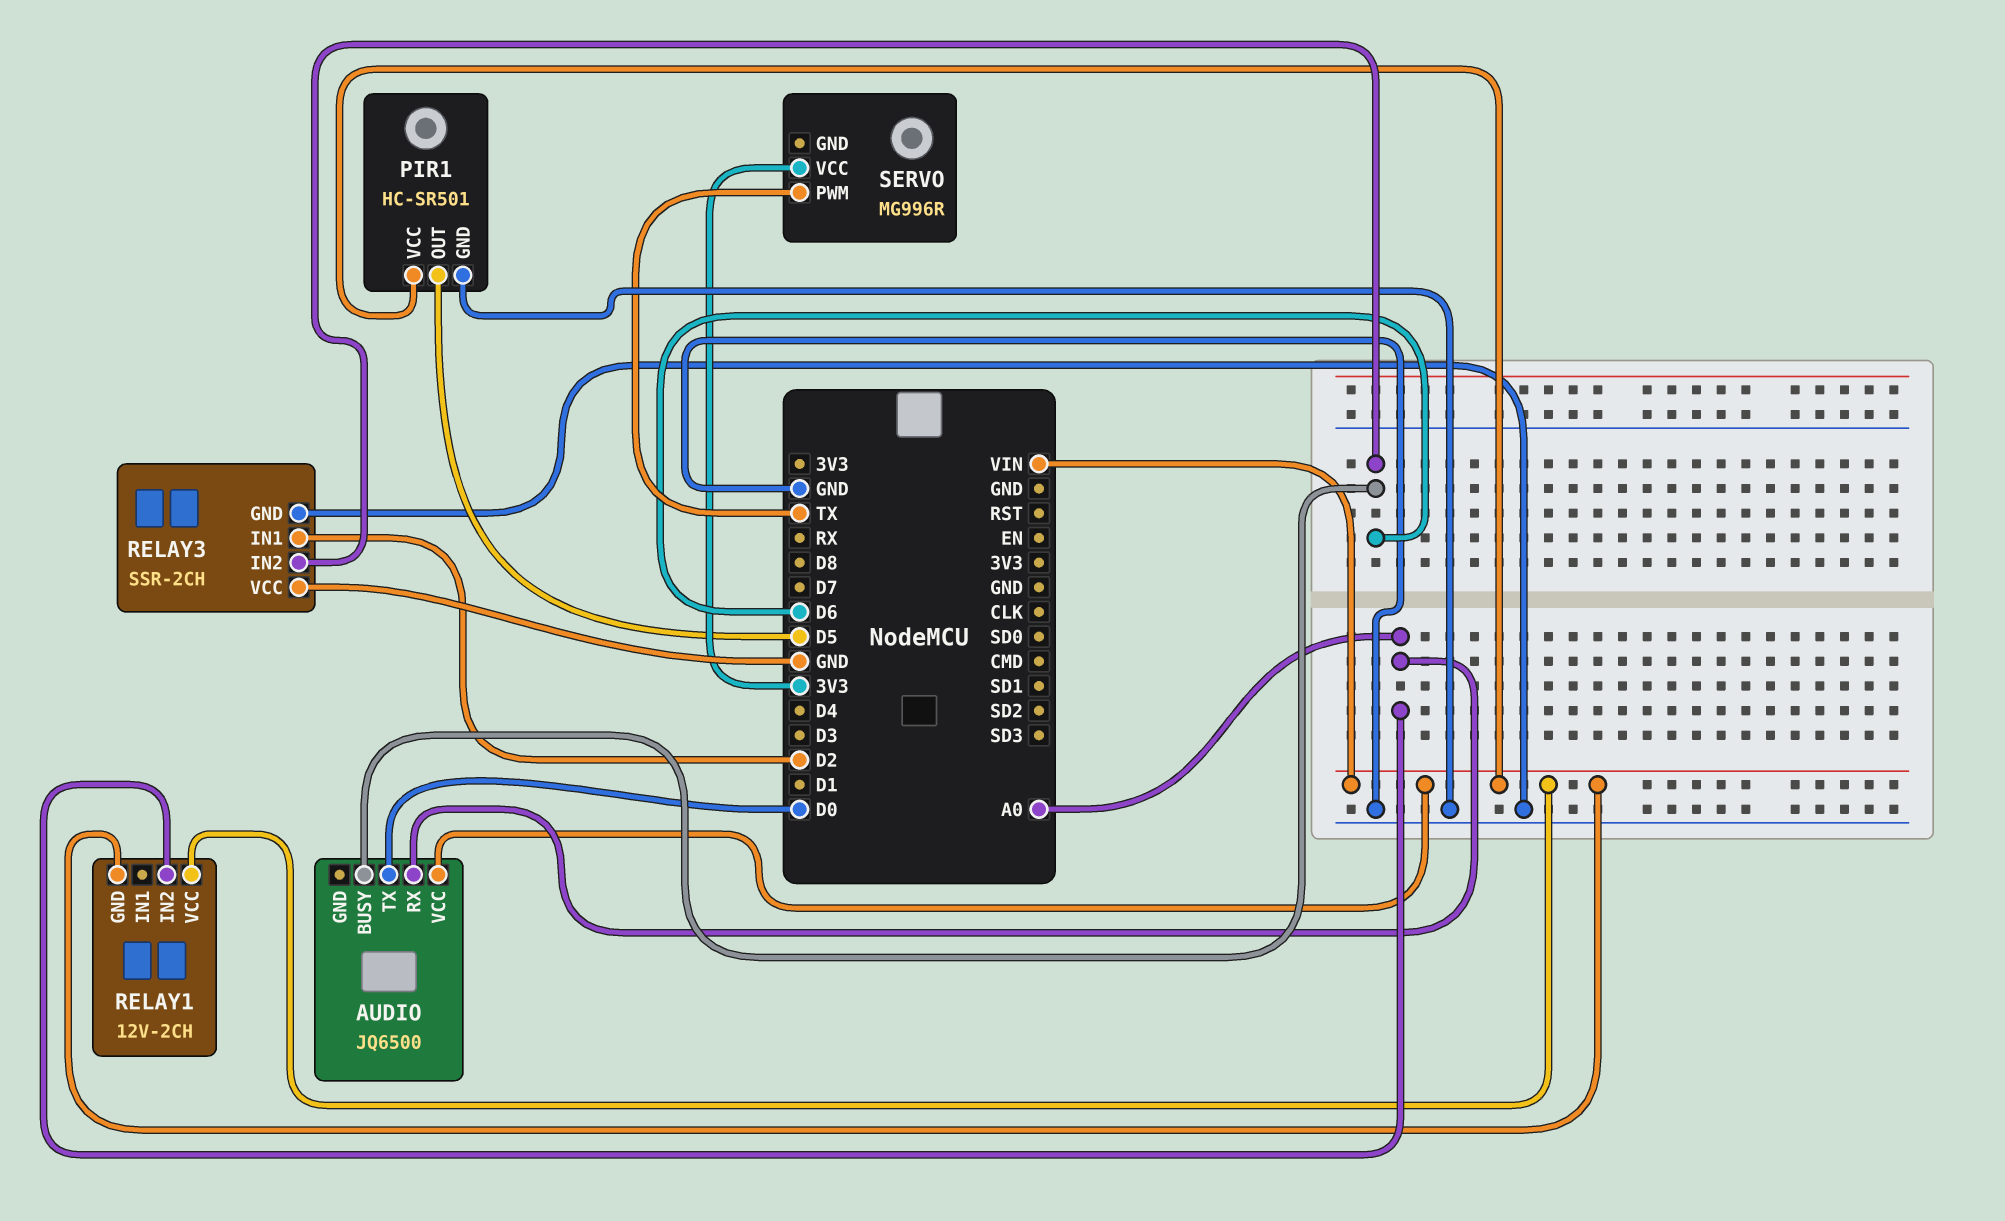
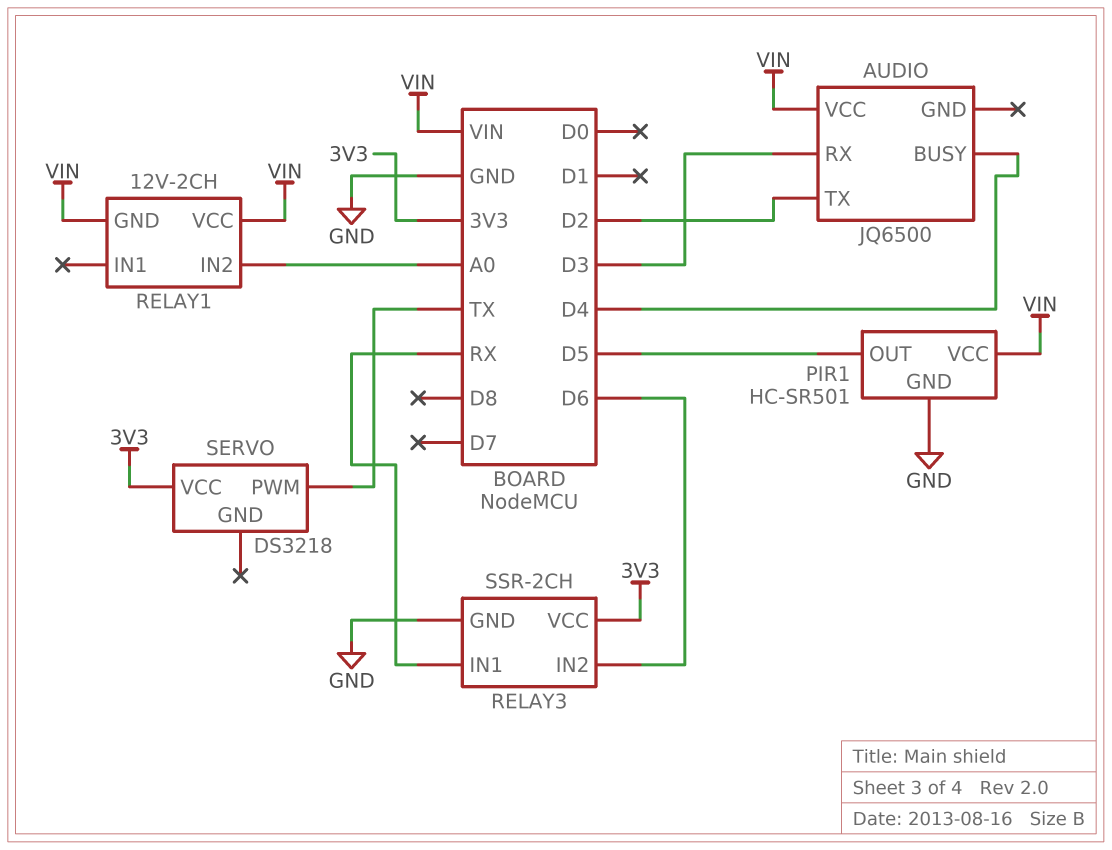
AUDIO pin BUSY: D6 -> D4
AUDIO pin RX: A0 -> D3
AUDIO pin TX: D0 -> D2
RELAY3 pin IN1: D2 -> RX
RELAY3 pin VCC: GND -> 3V3
SERVO: MG996R -> DS3218

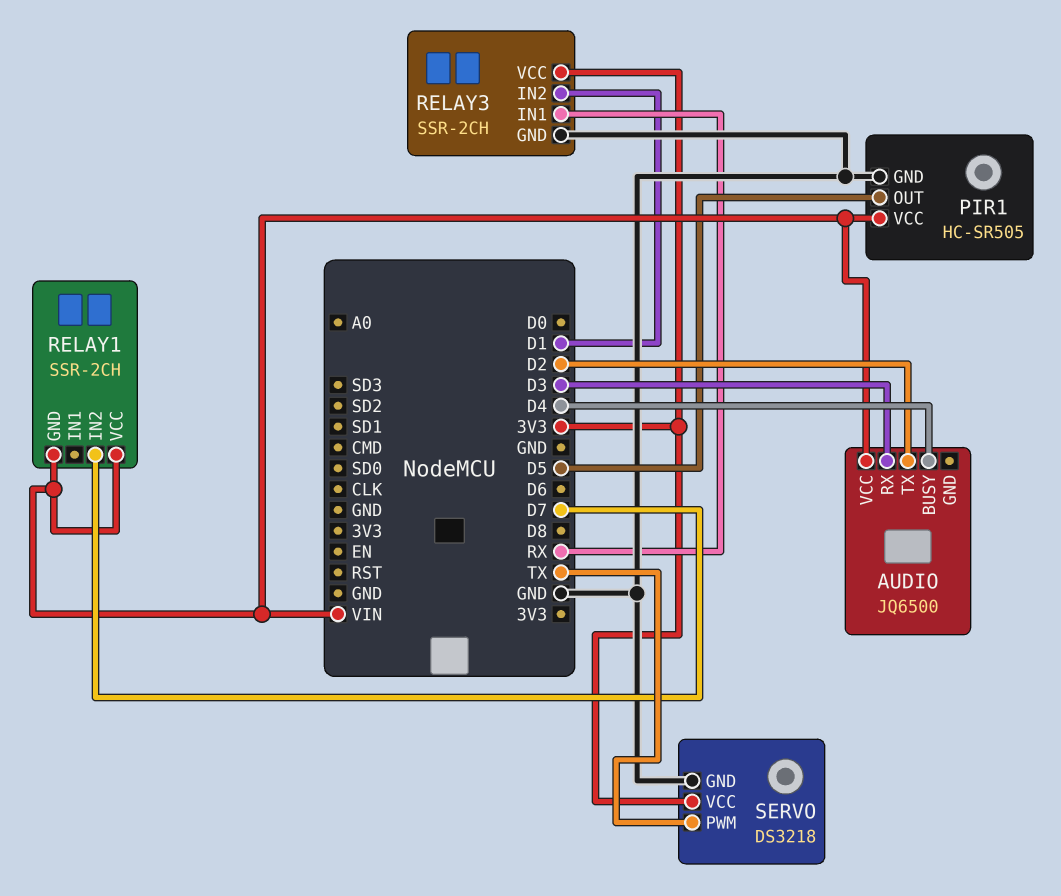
PIR1: HC-SR501 -> HC-SR505
RELAY1: 12V-2CH -> SSR-2CH
RELAY1 pin IN2: A0 -> D7
RELAY3 pin IN2: D6 -> D1
SERVO pin GND: none -> GND

